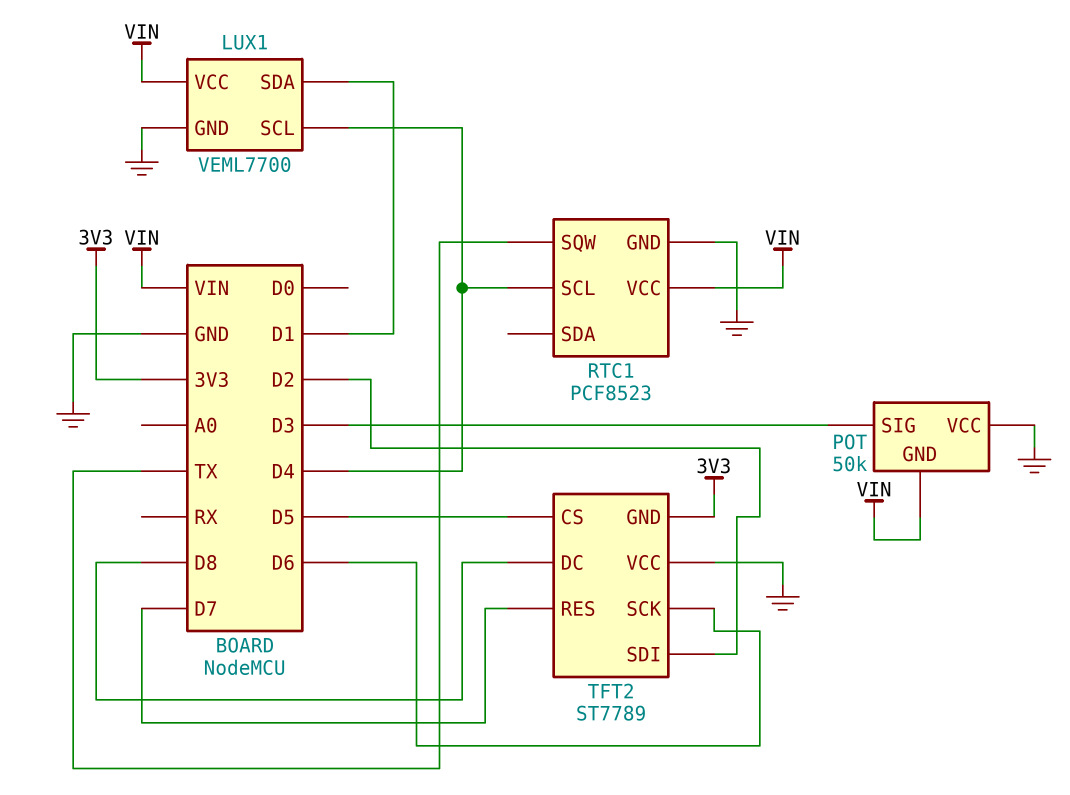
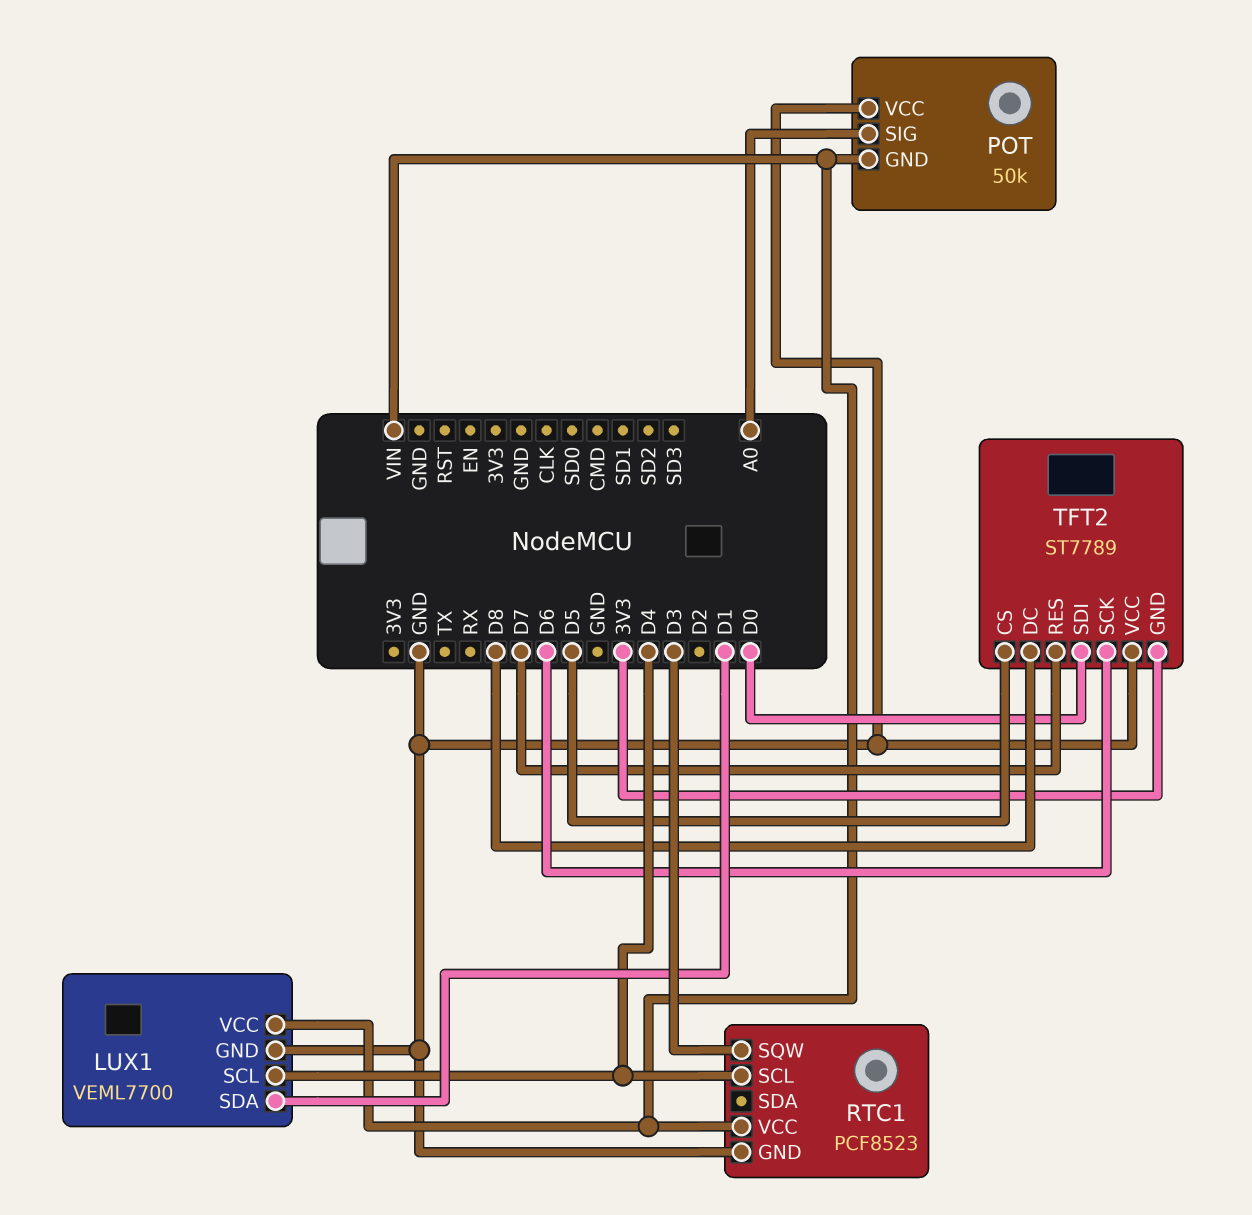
POT pin SIG: D3 -> A0
RTC1 pin SQW: TX -> D3
TFT2 pin SDI: D2 -> D0

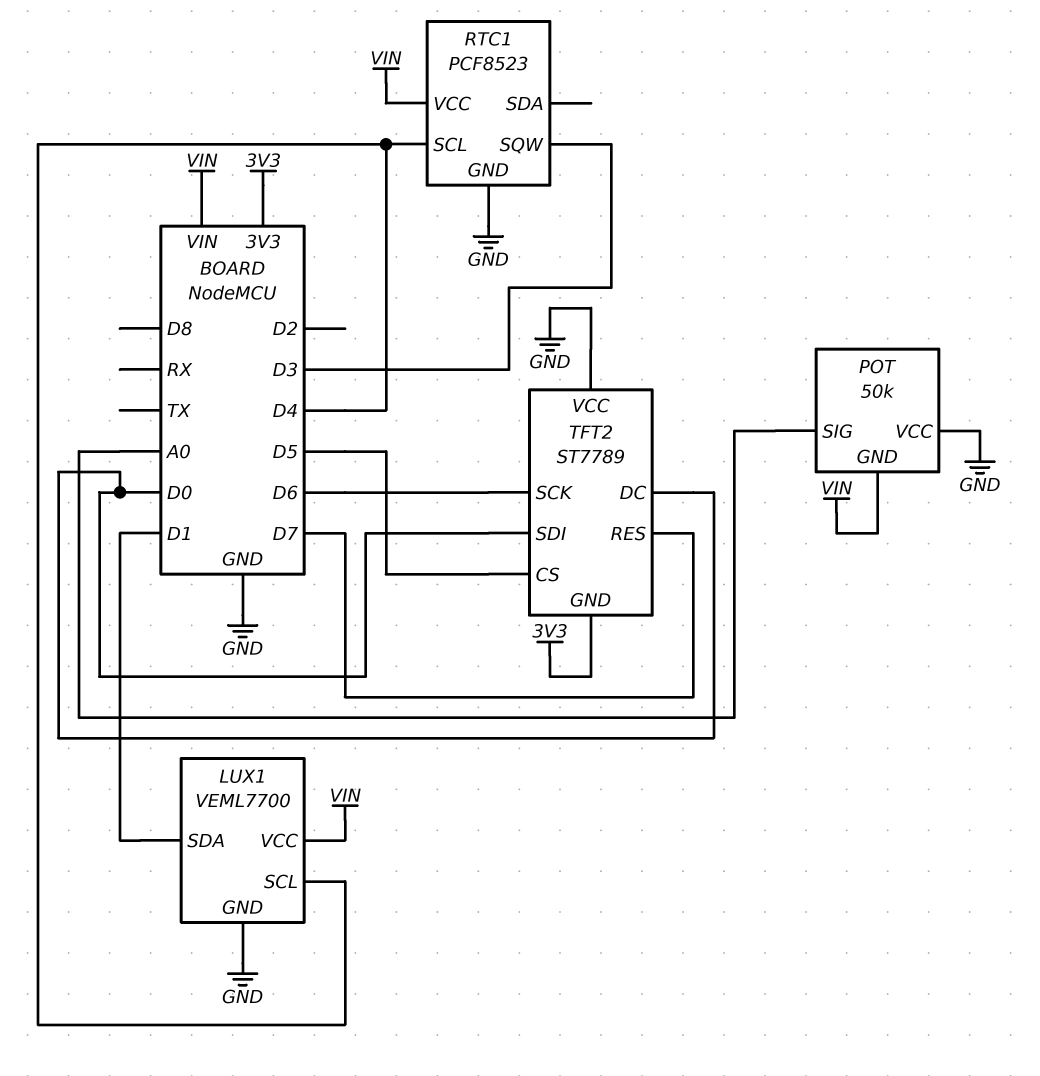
TFT2 pin DC: D8 -> D0

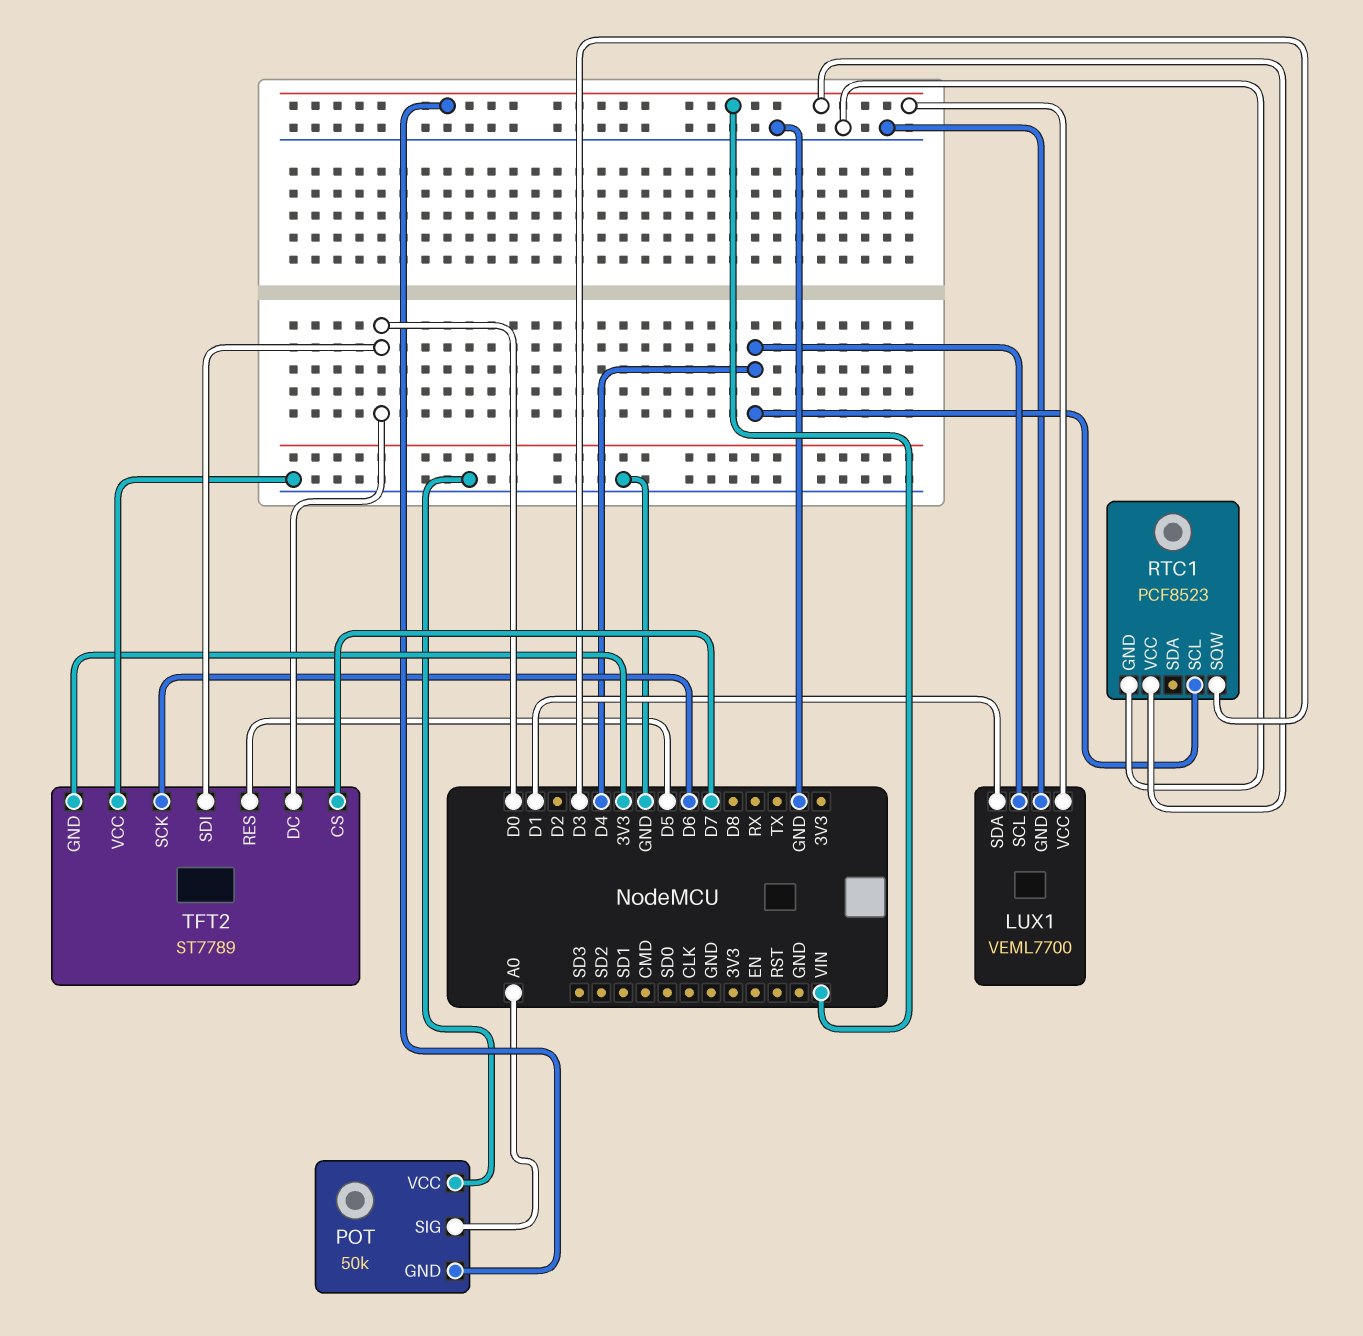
TFT2 pin CS: D5 -> D7
TFT2 pin RES: D7 -> D5

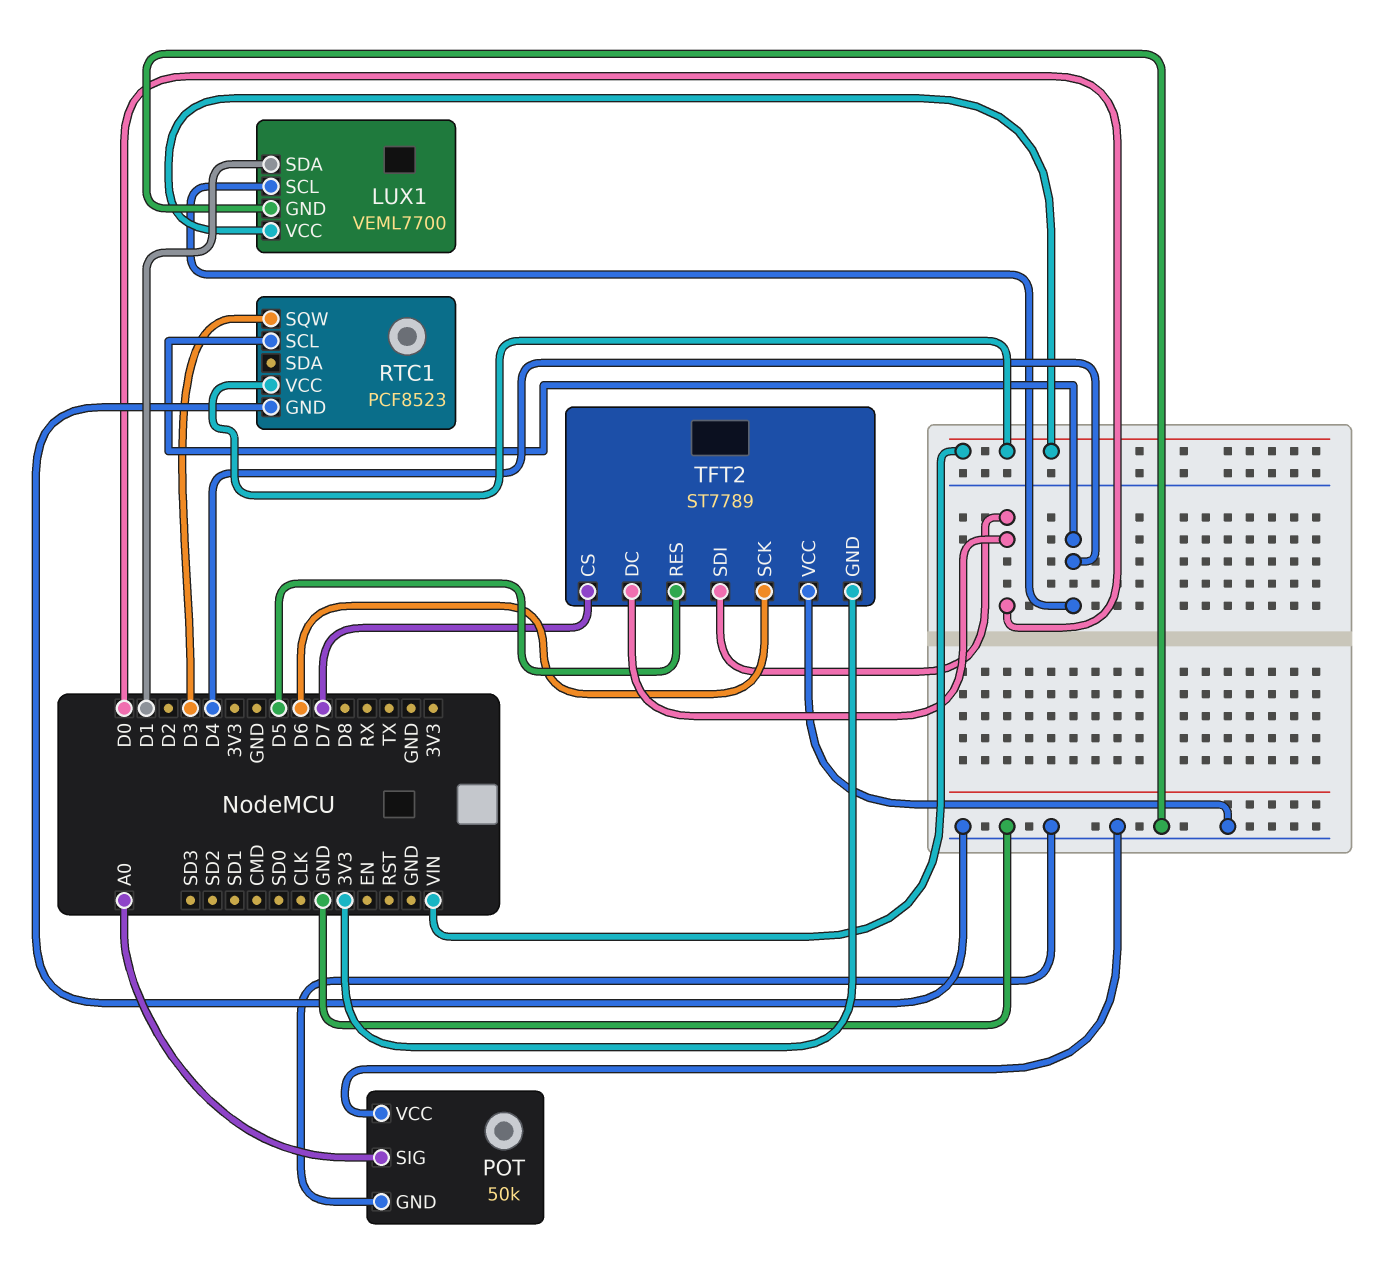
POT pin GND: VIN -> GND

